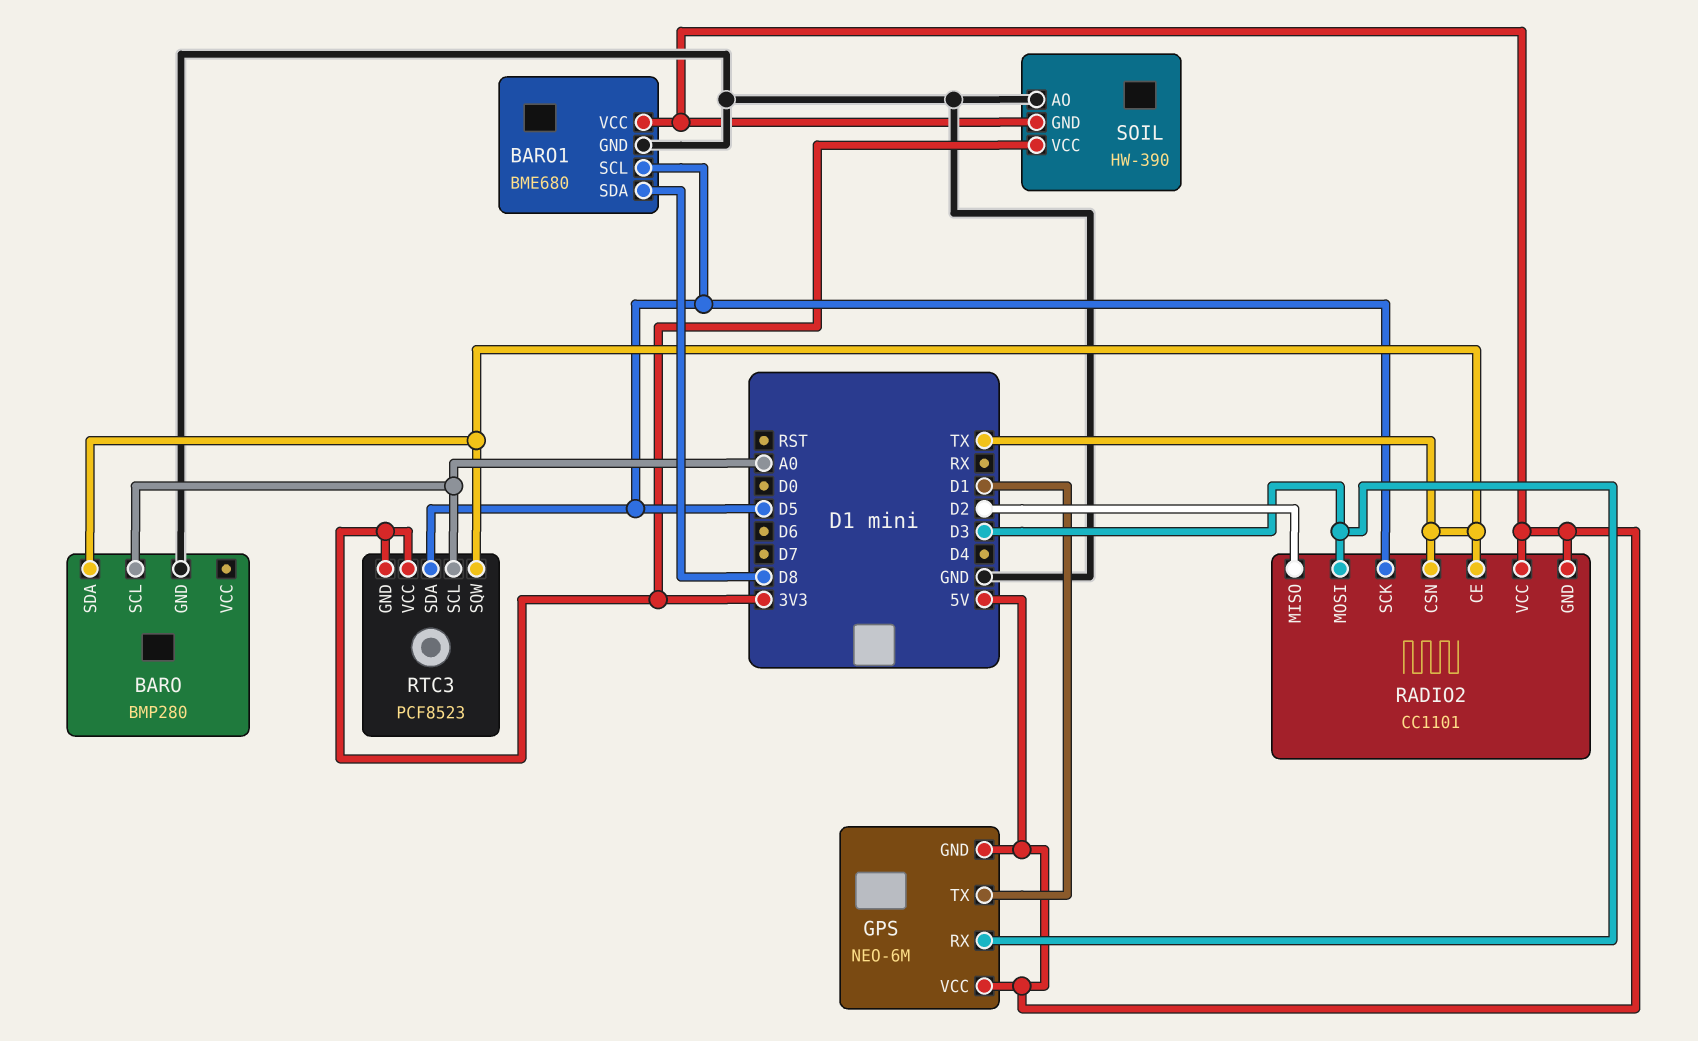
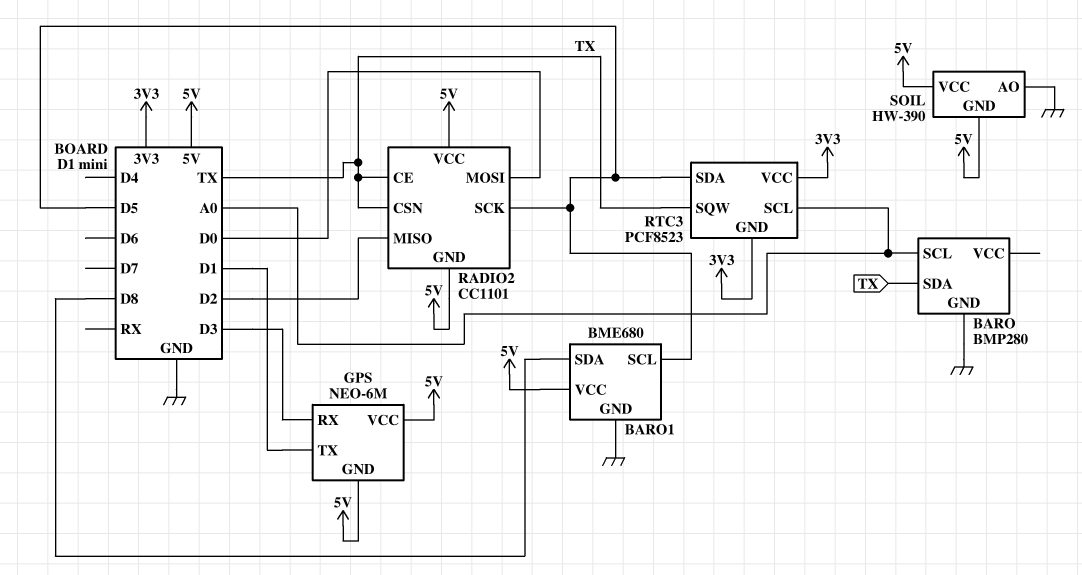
RADIO2 pin MOSI: D3 -> D0
SOIL pin VCC: 3V3 -> 5V

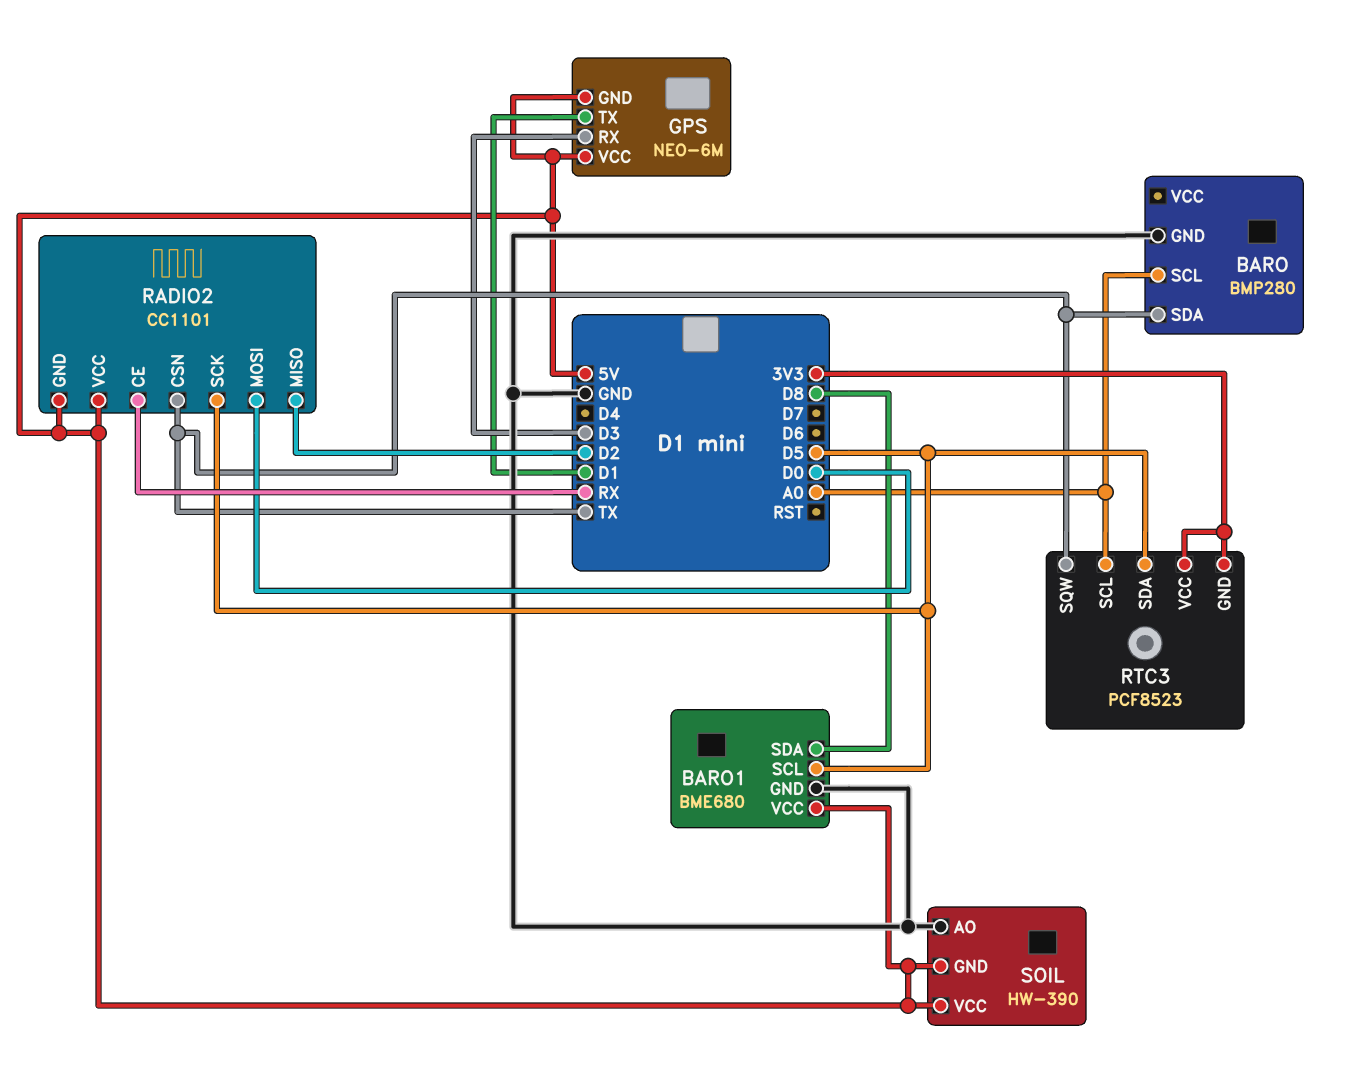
RADIO2 pin CE: TX -> RX

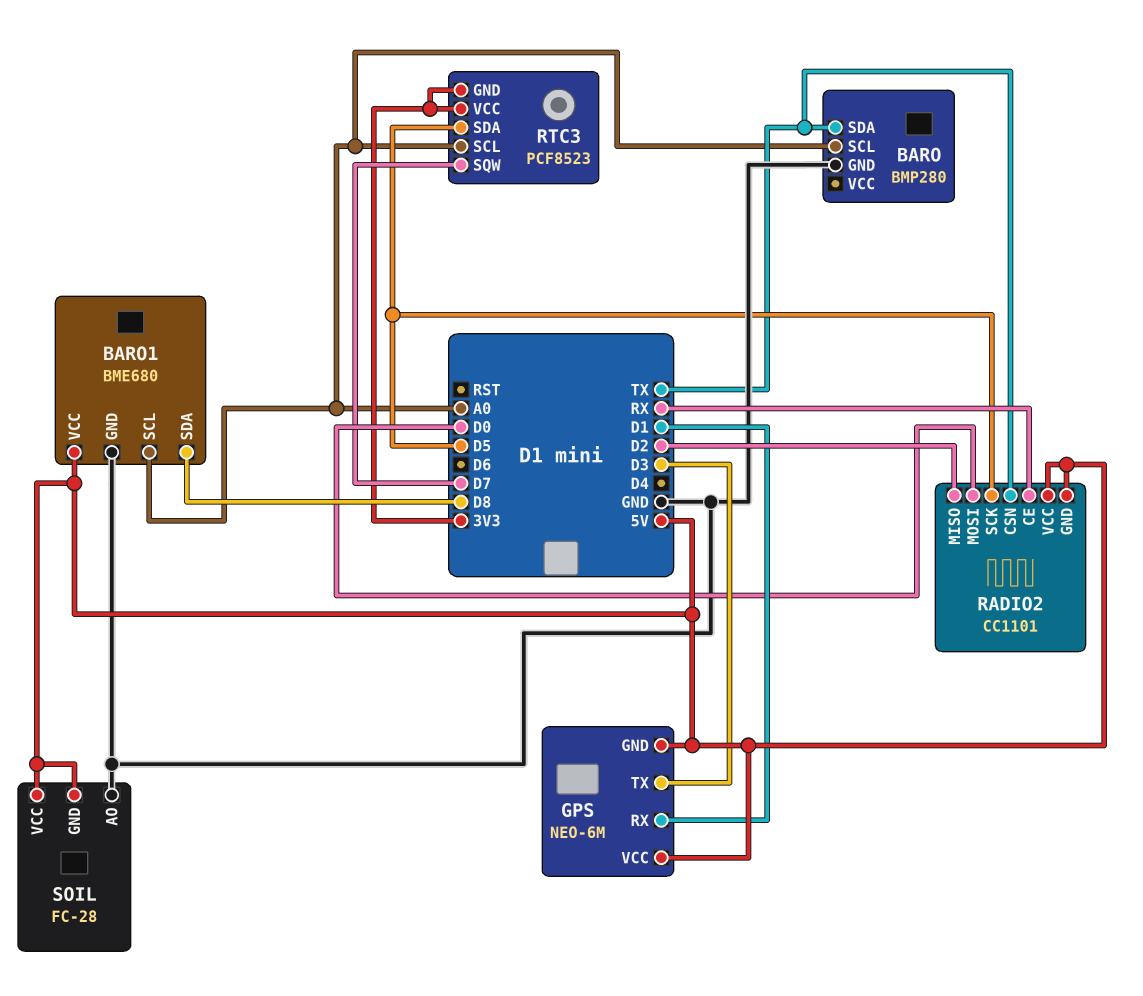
BARO1 pin SCL: D5 -> A0
GPS pin RX: D3 -> D1
GPS pin TX: D1 -> D3
RTC3 pin SQW: TX -> D7
SOIL: HW-390 -> FC-28

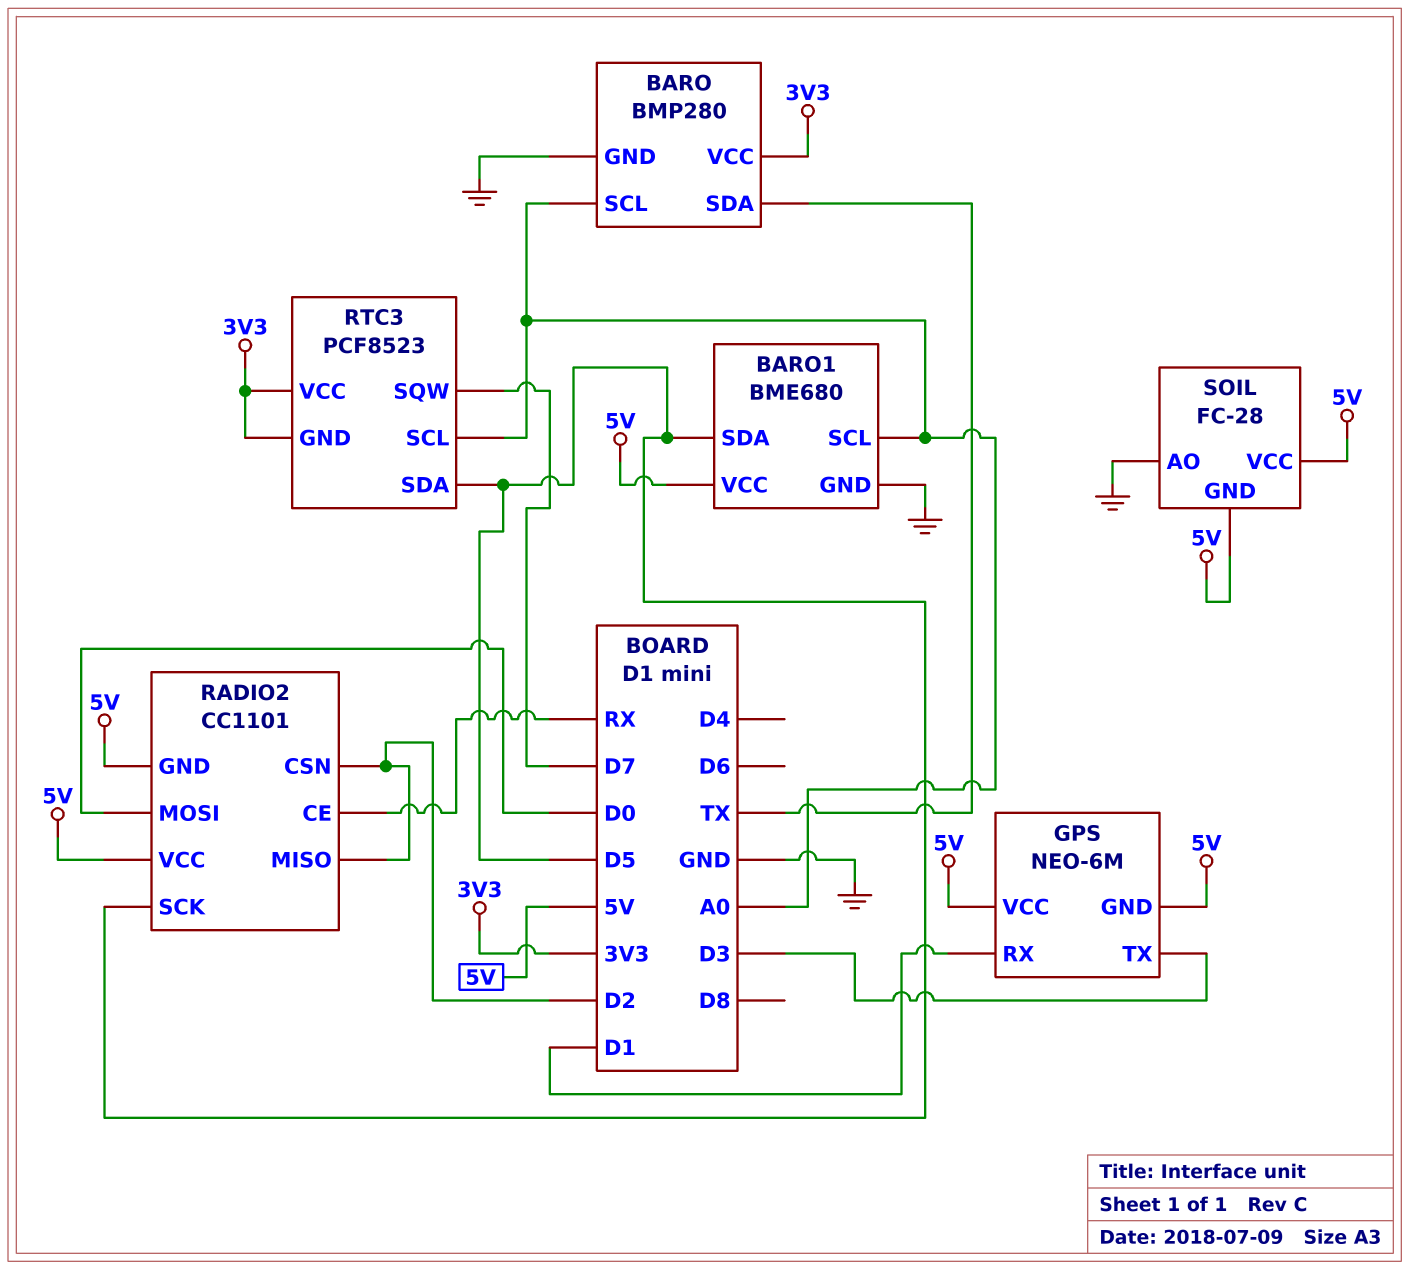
BARO pin VCC: none -> 3V3
BARO1 pin SDA: D8 -> D5
RADIO2 pin CSN: TX -> D2

